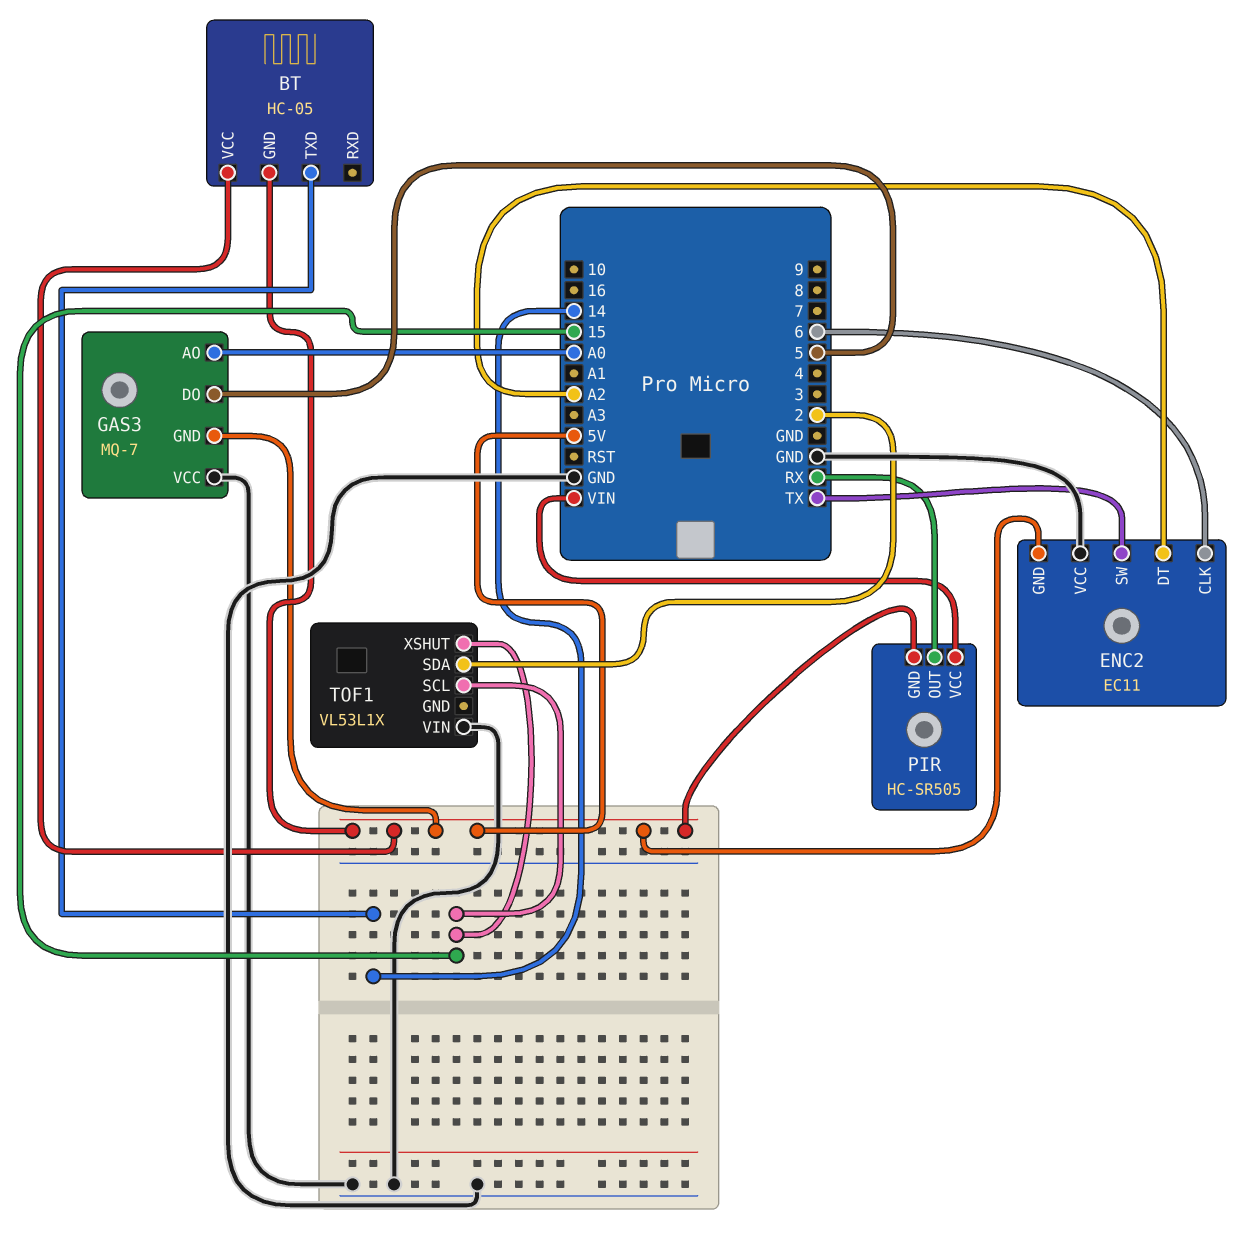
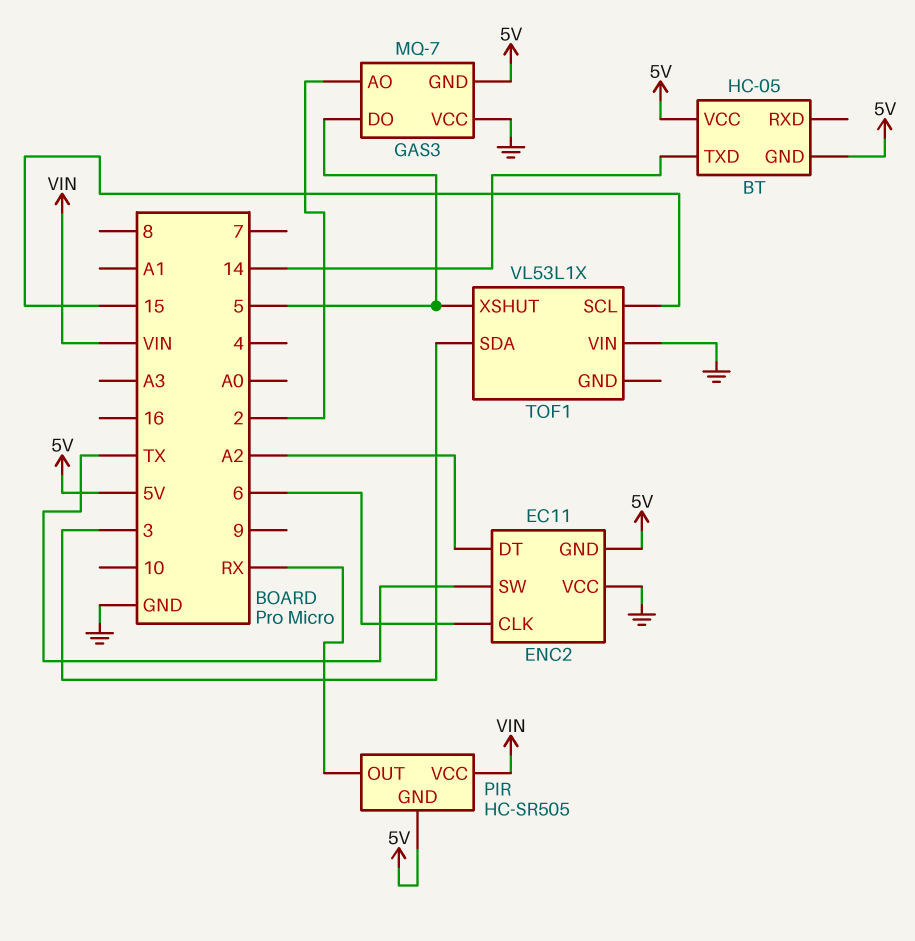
GAS3 pin AO: A0 -> 2
TOF1 pin SDA: 2 -> 3
TOF1 pin XSHUT: 15 -> 5

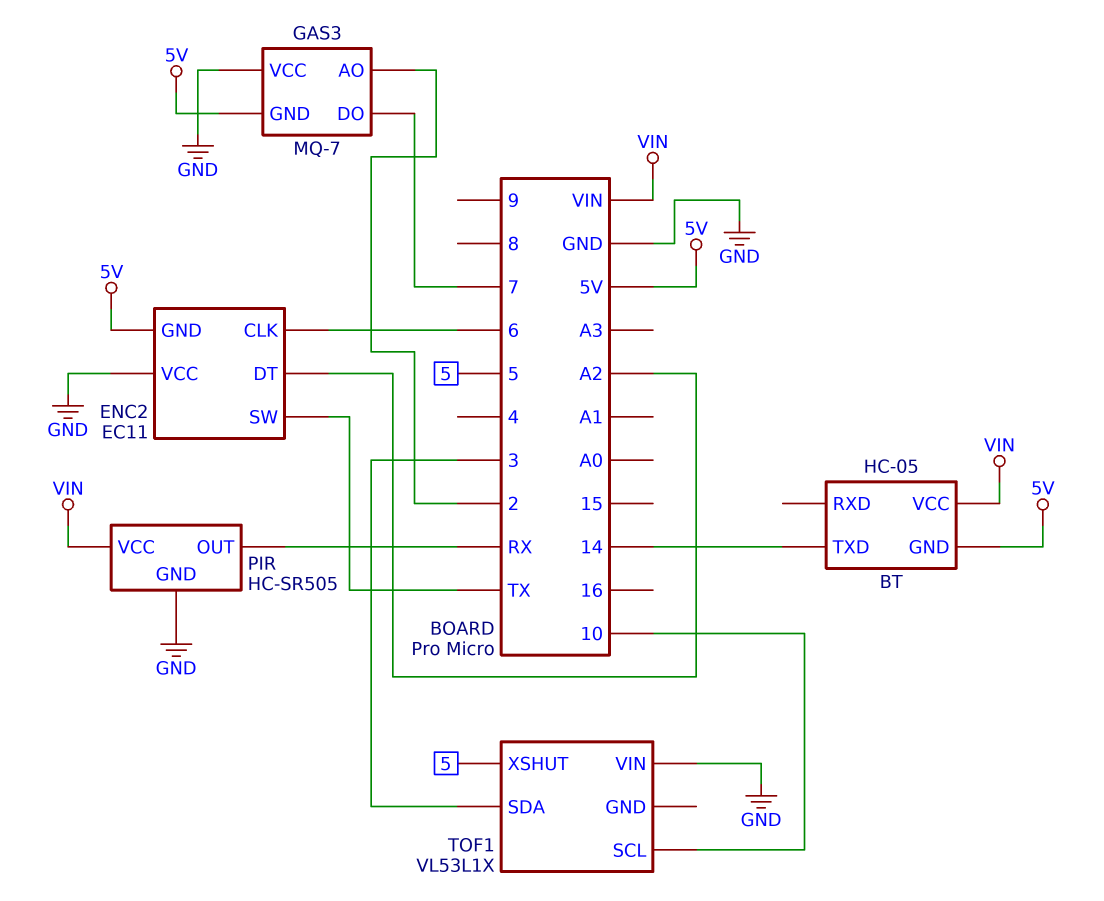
BT pin VCC: 5V -> VIN
GAS3 pin DO: 5 -> 7
PIR pin GND: 5V -> GND
TOF1 pin SCL: 15 -> 10

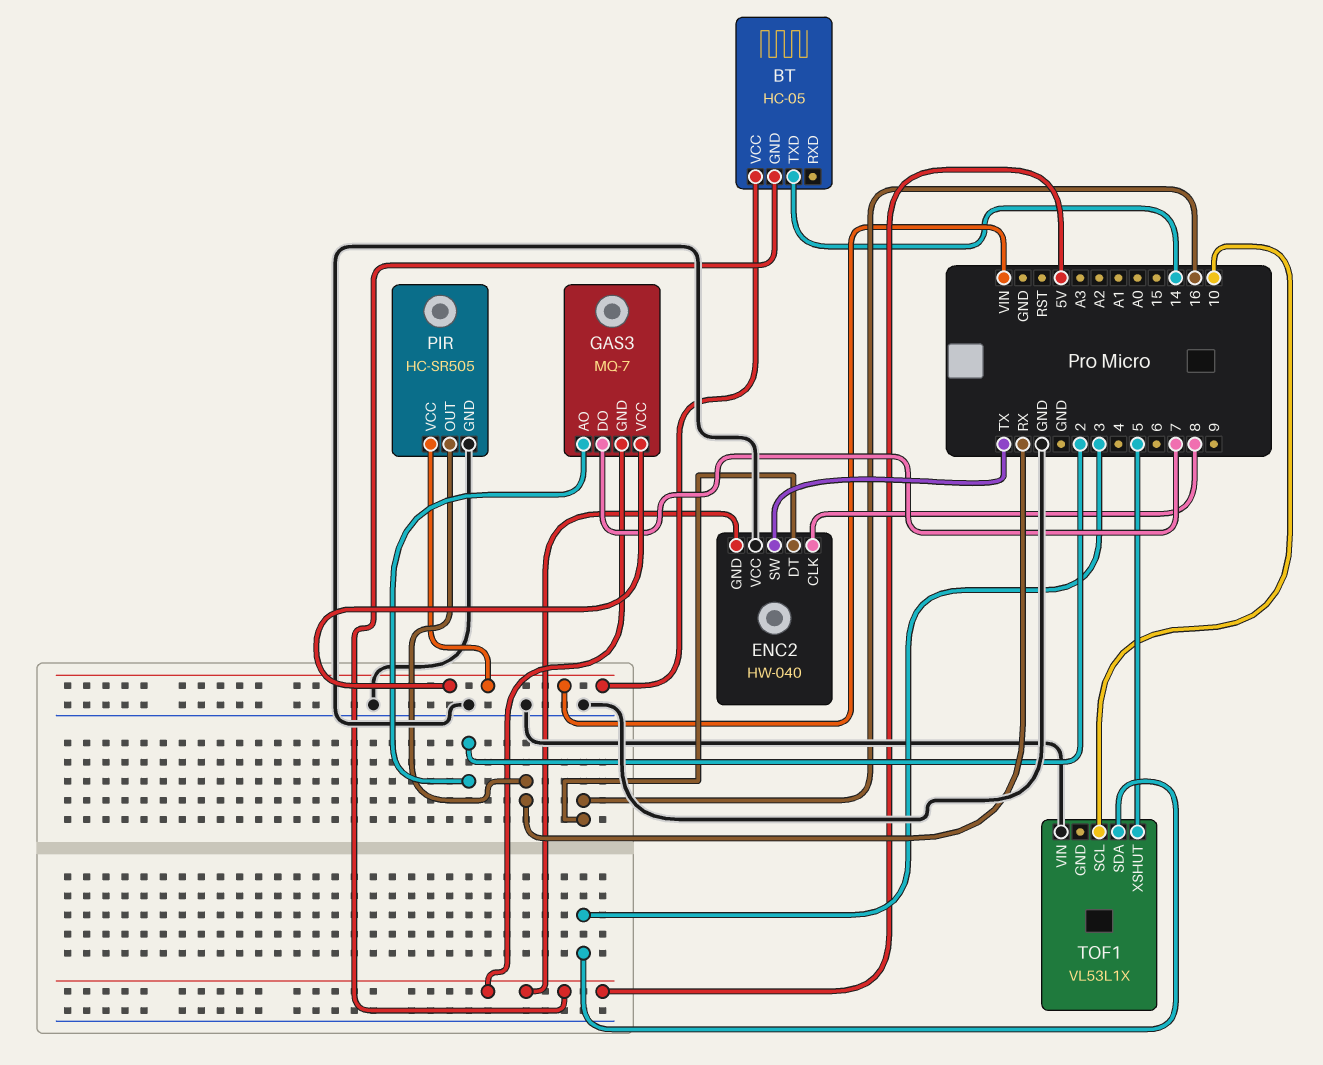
ENC2: EC11 -> HW-040
ENC2 pin CLK: 6 -> 8
ENC2 pin DT: A2 -> 16
GAS3 pin VCC: GND -> VIN

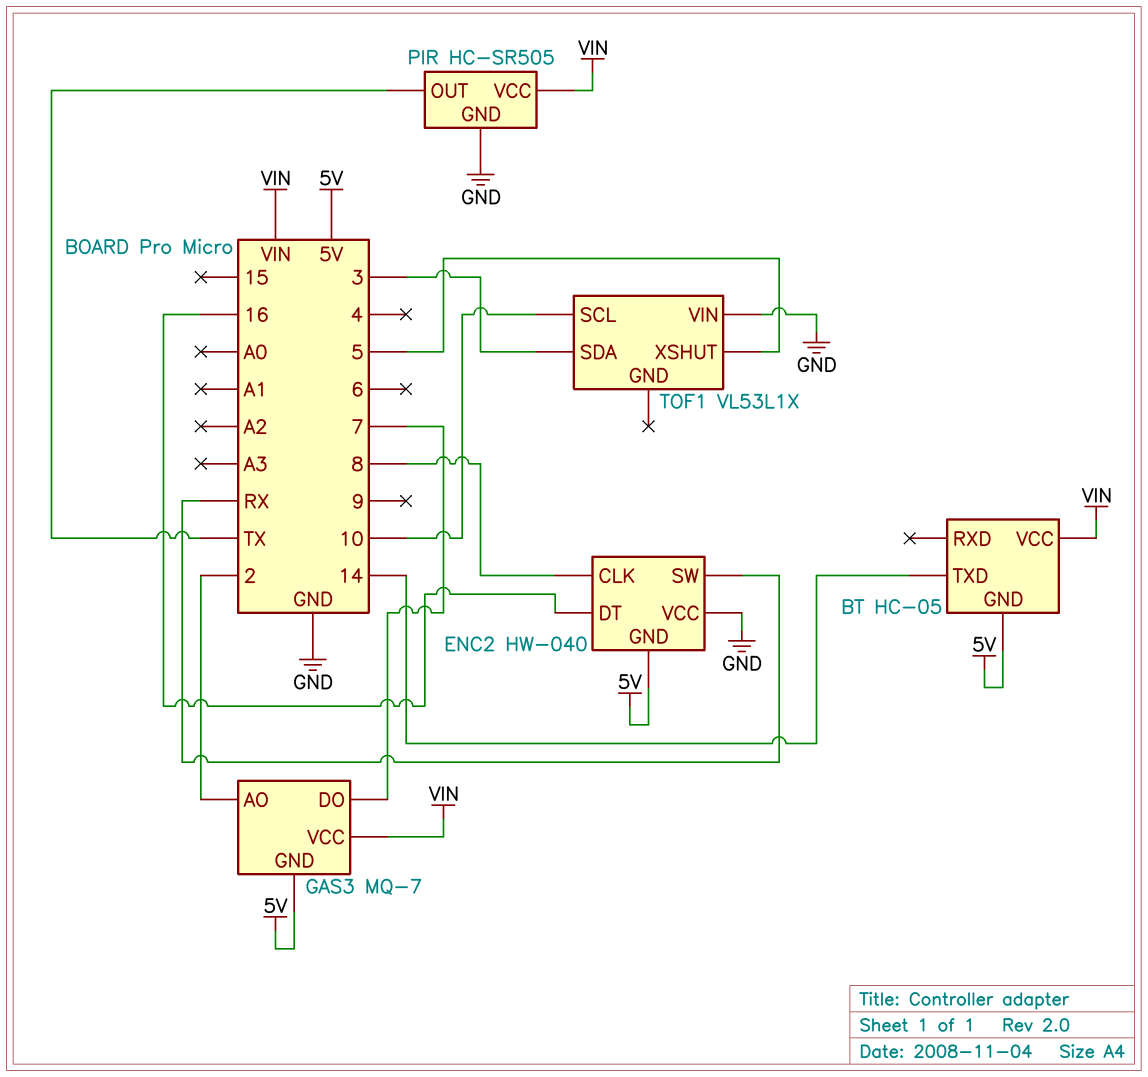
ENC2 pin SW: TX -> RX
PIR pin OUT: RX -> TX

